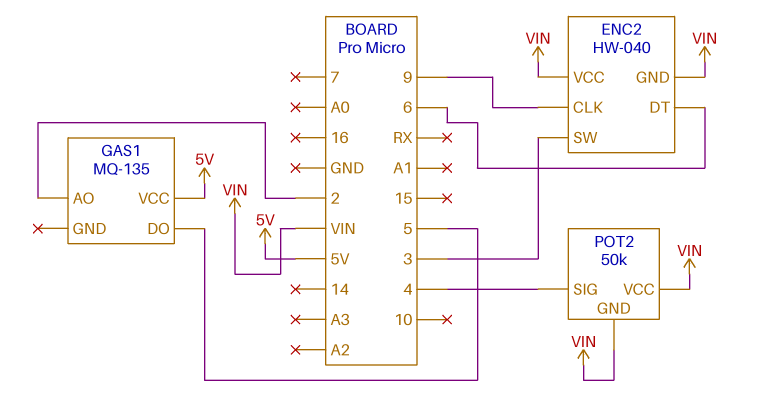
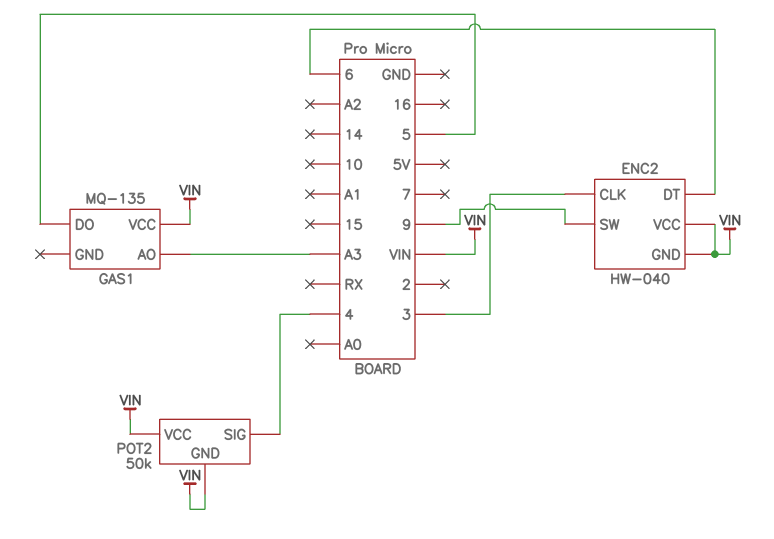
ENC2 pin CLK: 9 -> 3
ENC2 pin SW: 3 -> 9
GAS1 pin AO: 2 -> A3
GAS1 pin VCC: 5V -> VIN

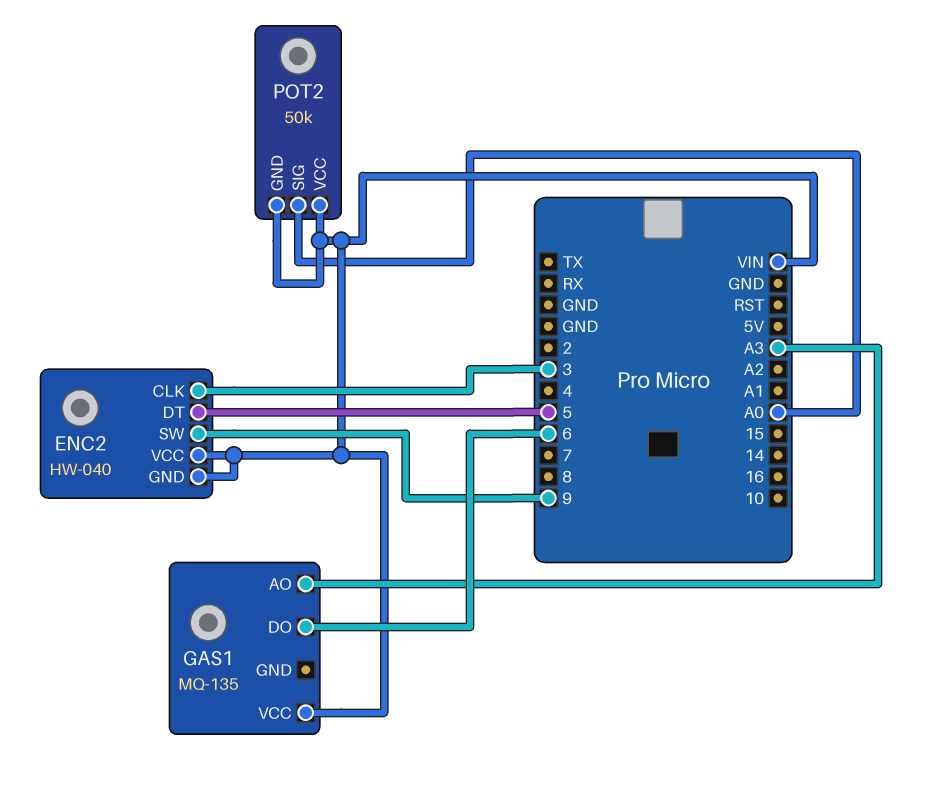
ENC2 pin DT: 6 -> 5
GAS1 pin DO: 5 -> 6
POT2 pin SIG: 4 -> A0

